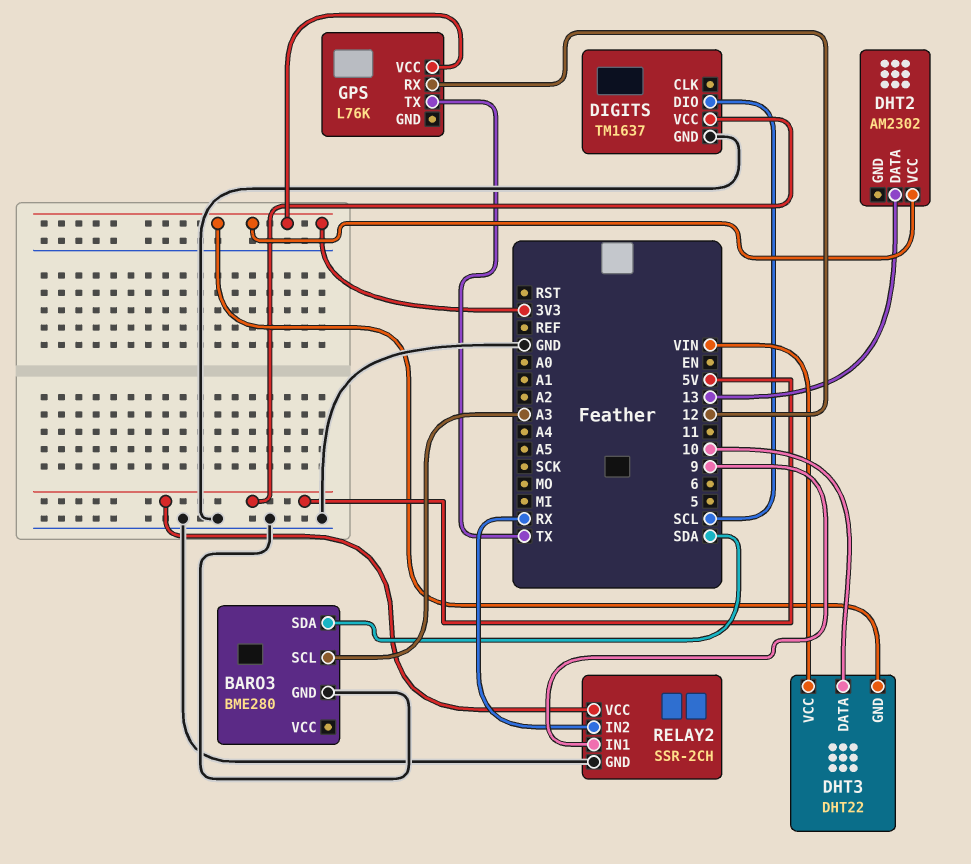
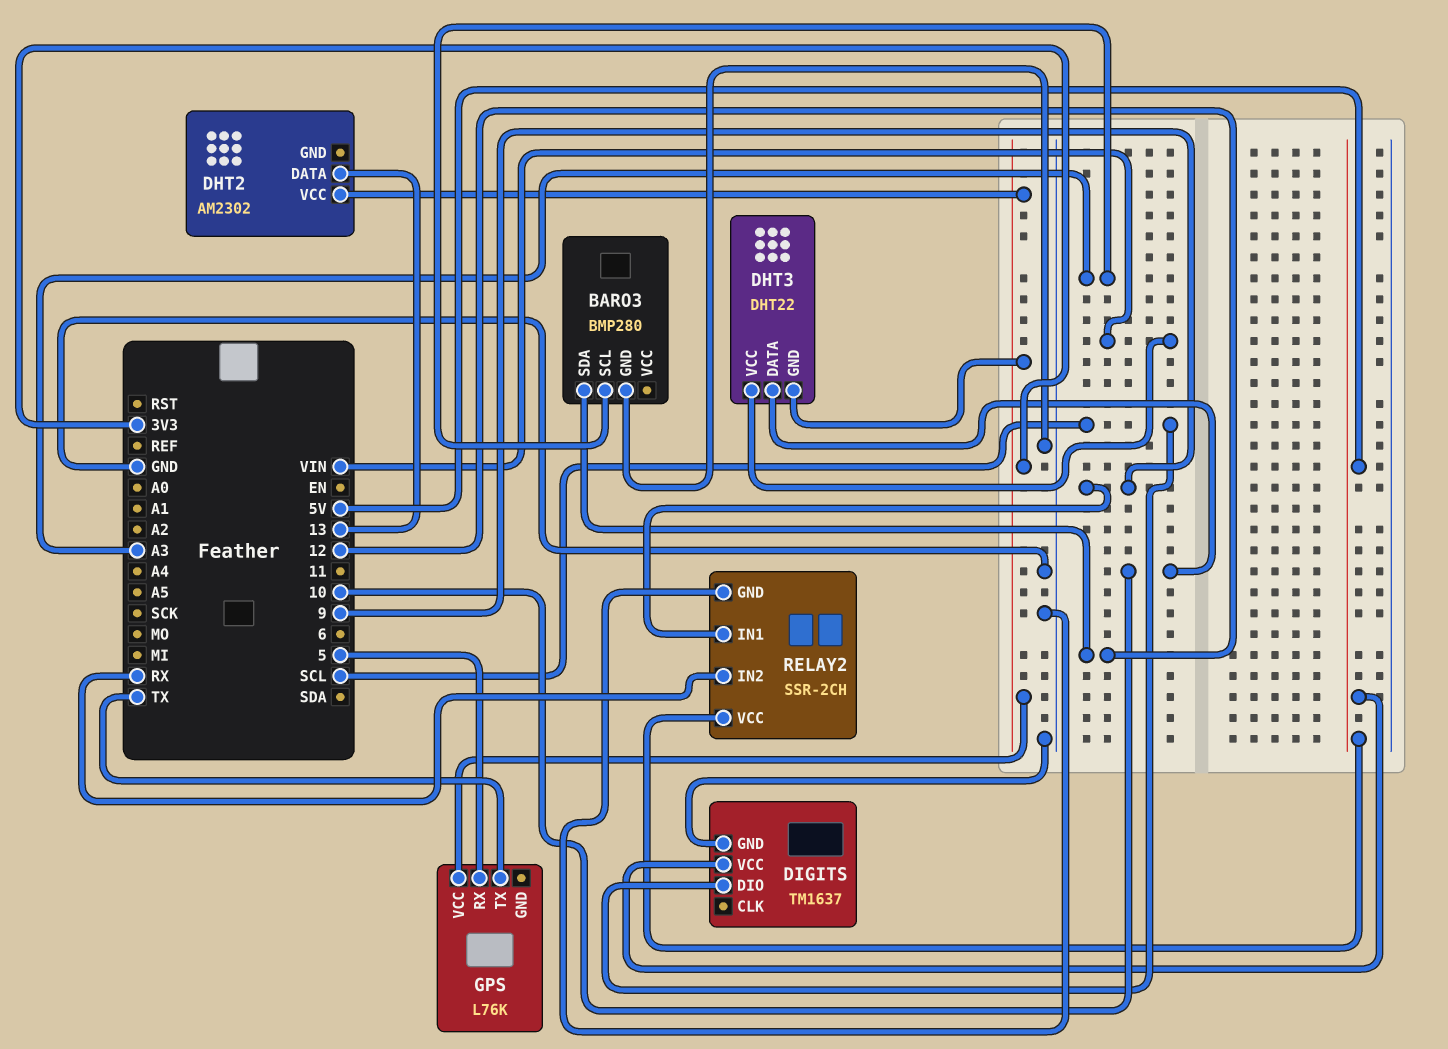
BARO3: BME280 -> BMP280
BARO3 pin SDA: SDA -> 12
GPS pin RX: 12 -> 5

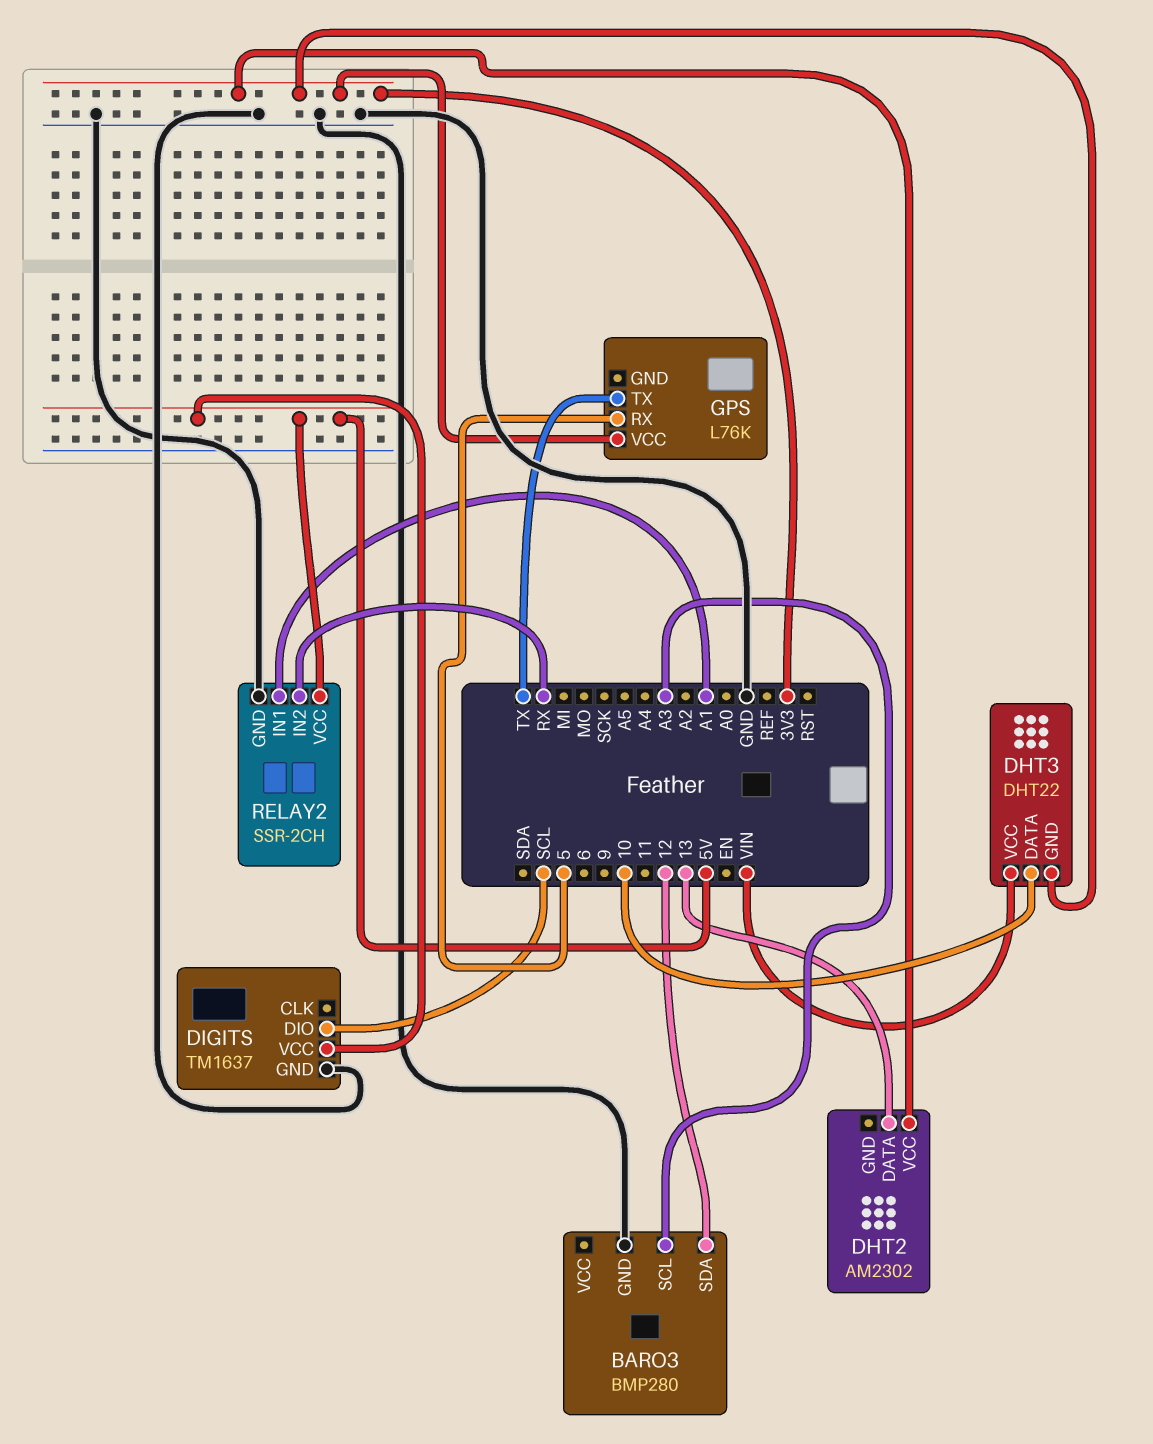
RELAY2 pin IN1: 9 -> A1

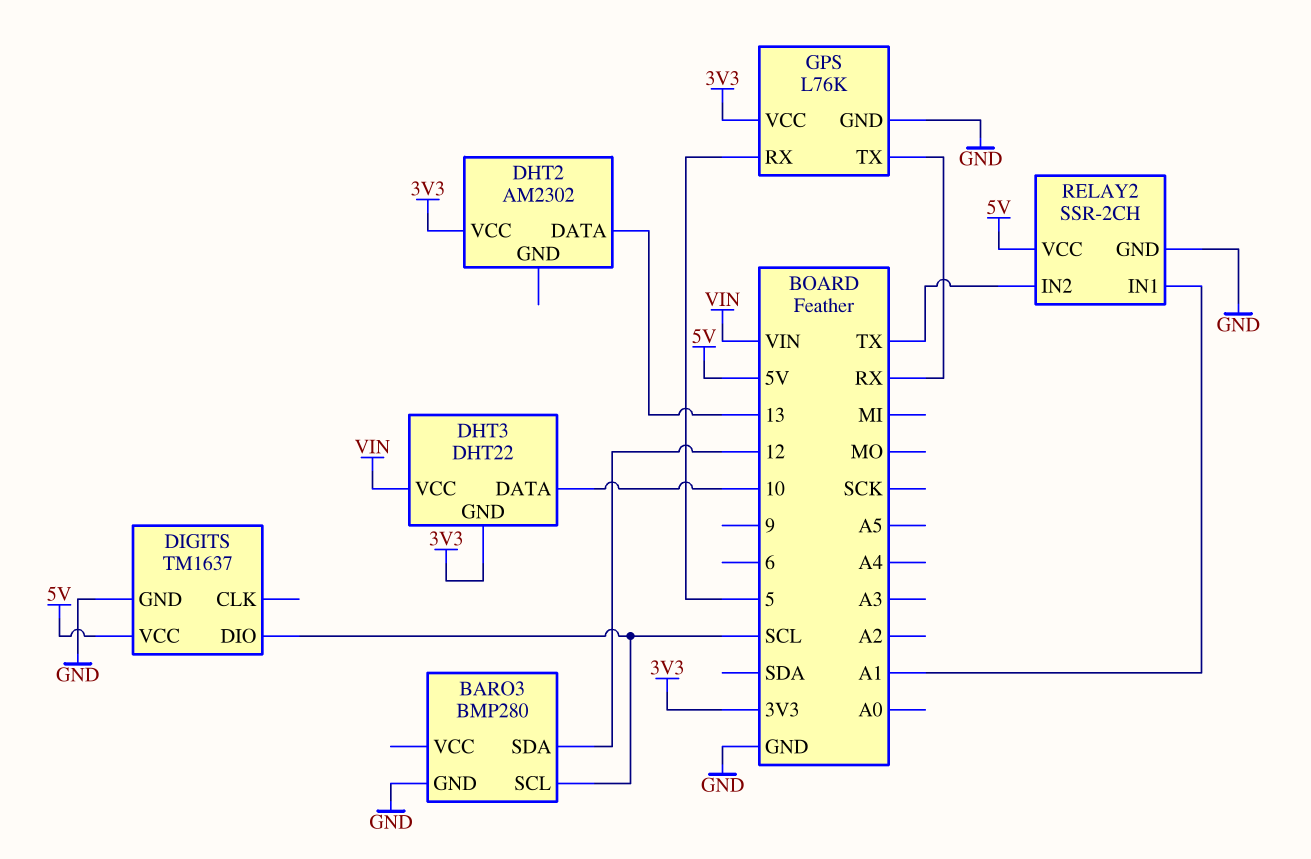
BARO3 pin SCL: A3 -> SCL
GPS pin GND: none -> GND
GPS pin TX: TX -> RX
RELAY2 pin IN2: RX -> TX

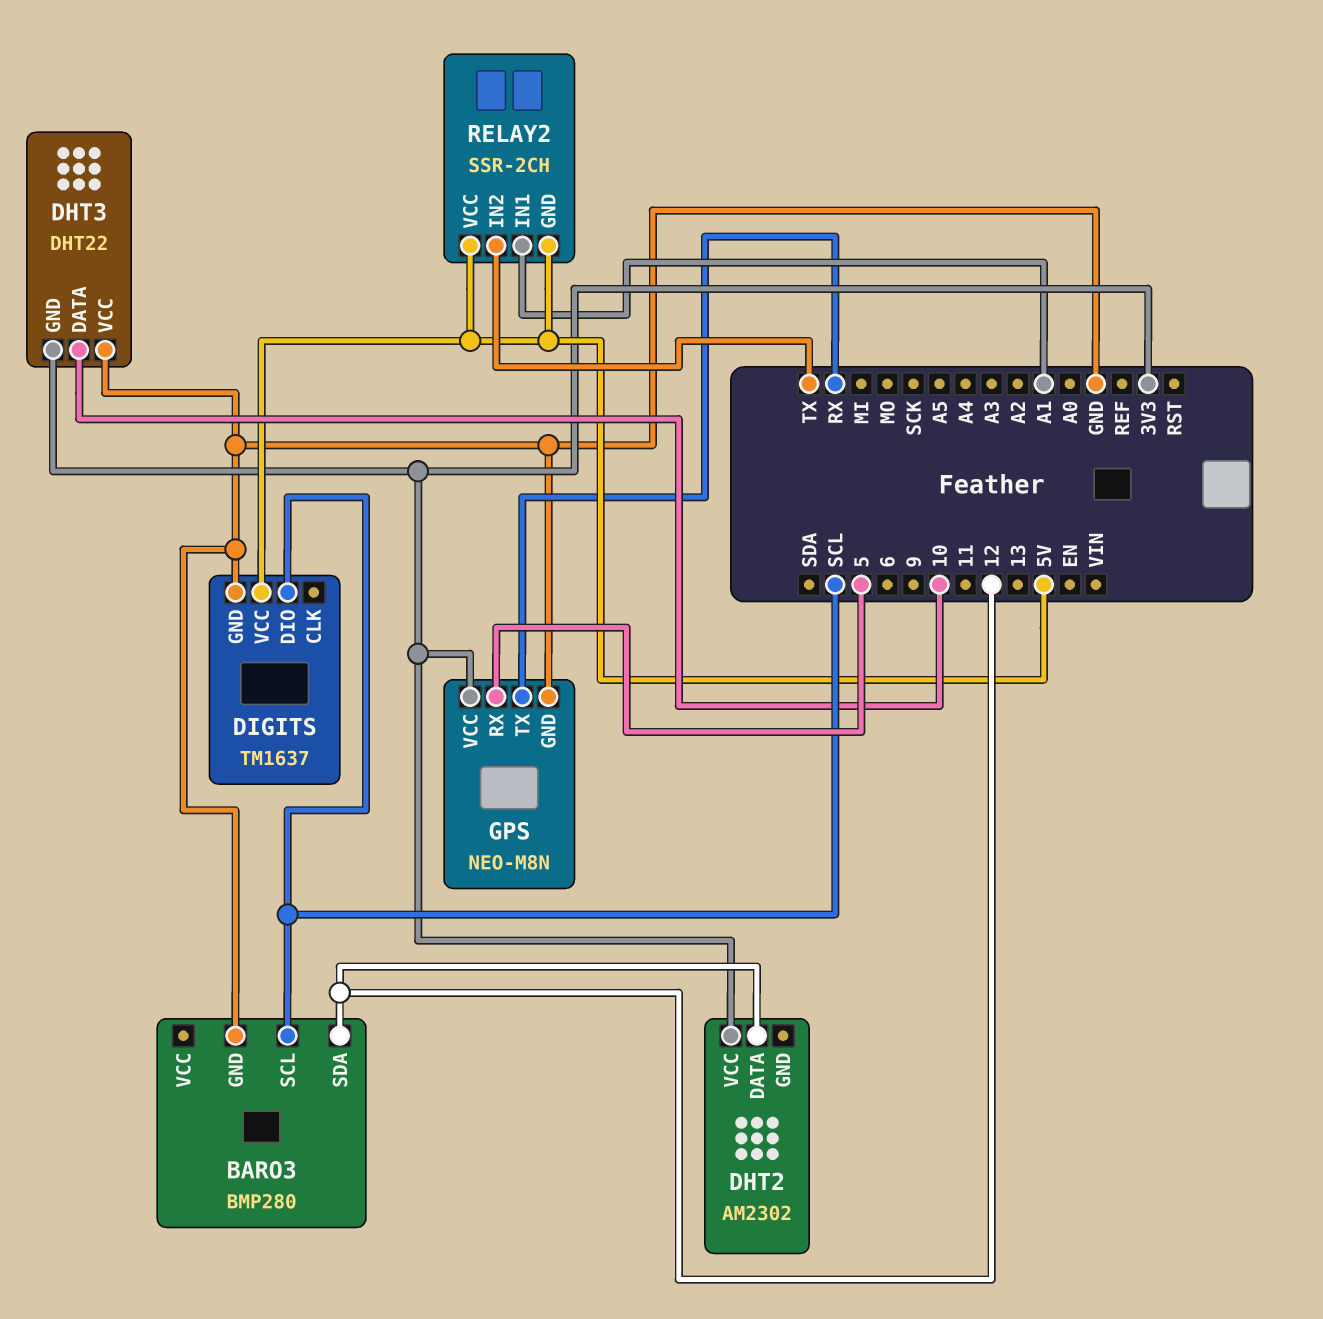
DHT2 pin DATA: 13 -> 12
DHT3 pin VCC: VIN -> GND
GPS: L76K -> NEO-M8N
RELAY2 pin GND: GND -> 5V

